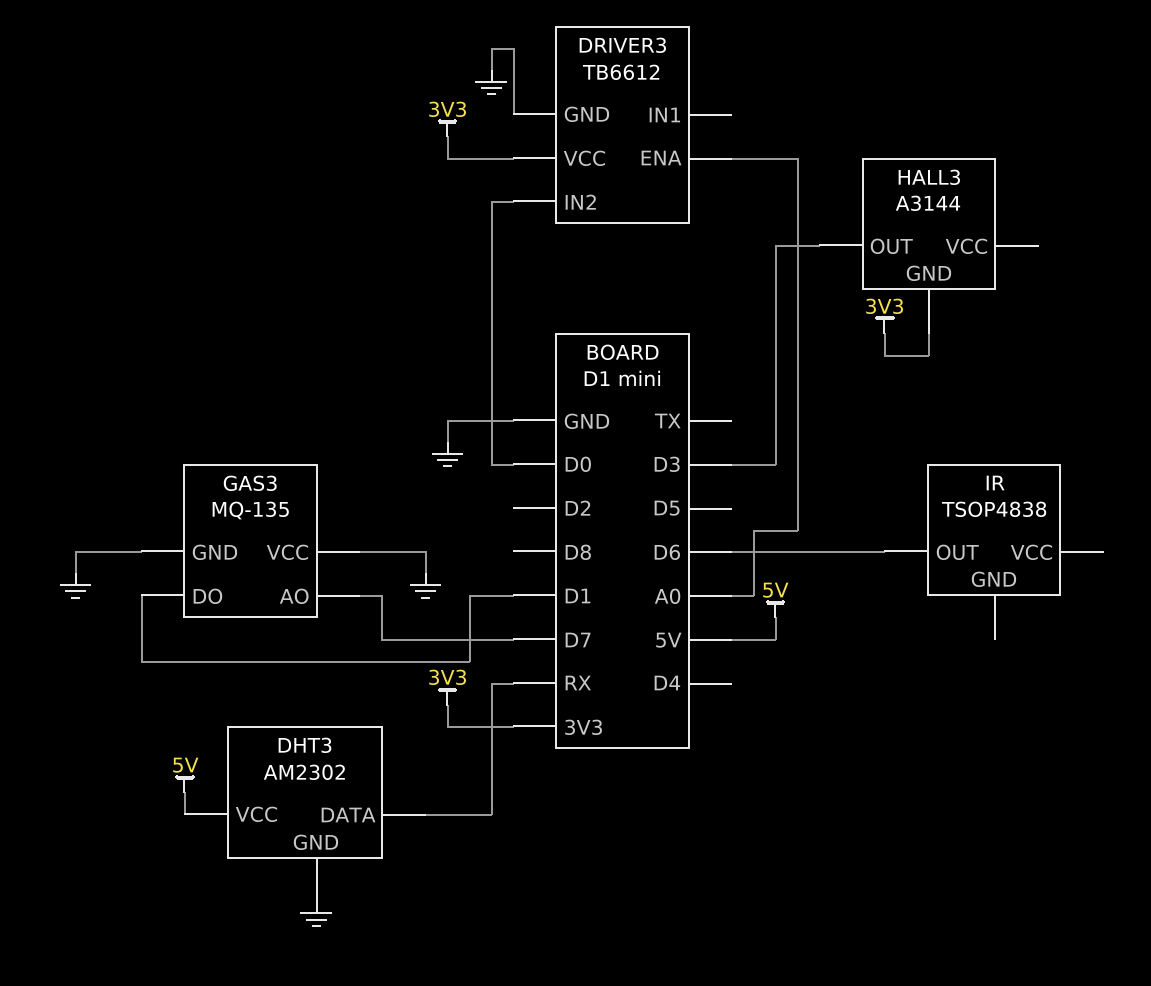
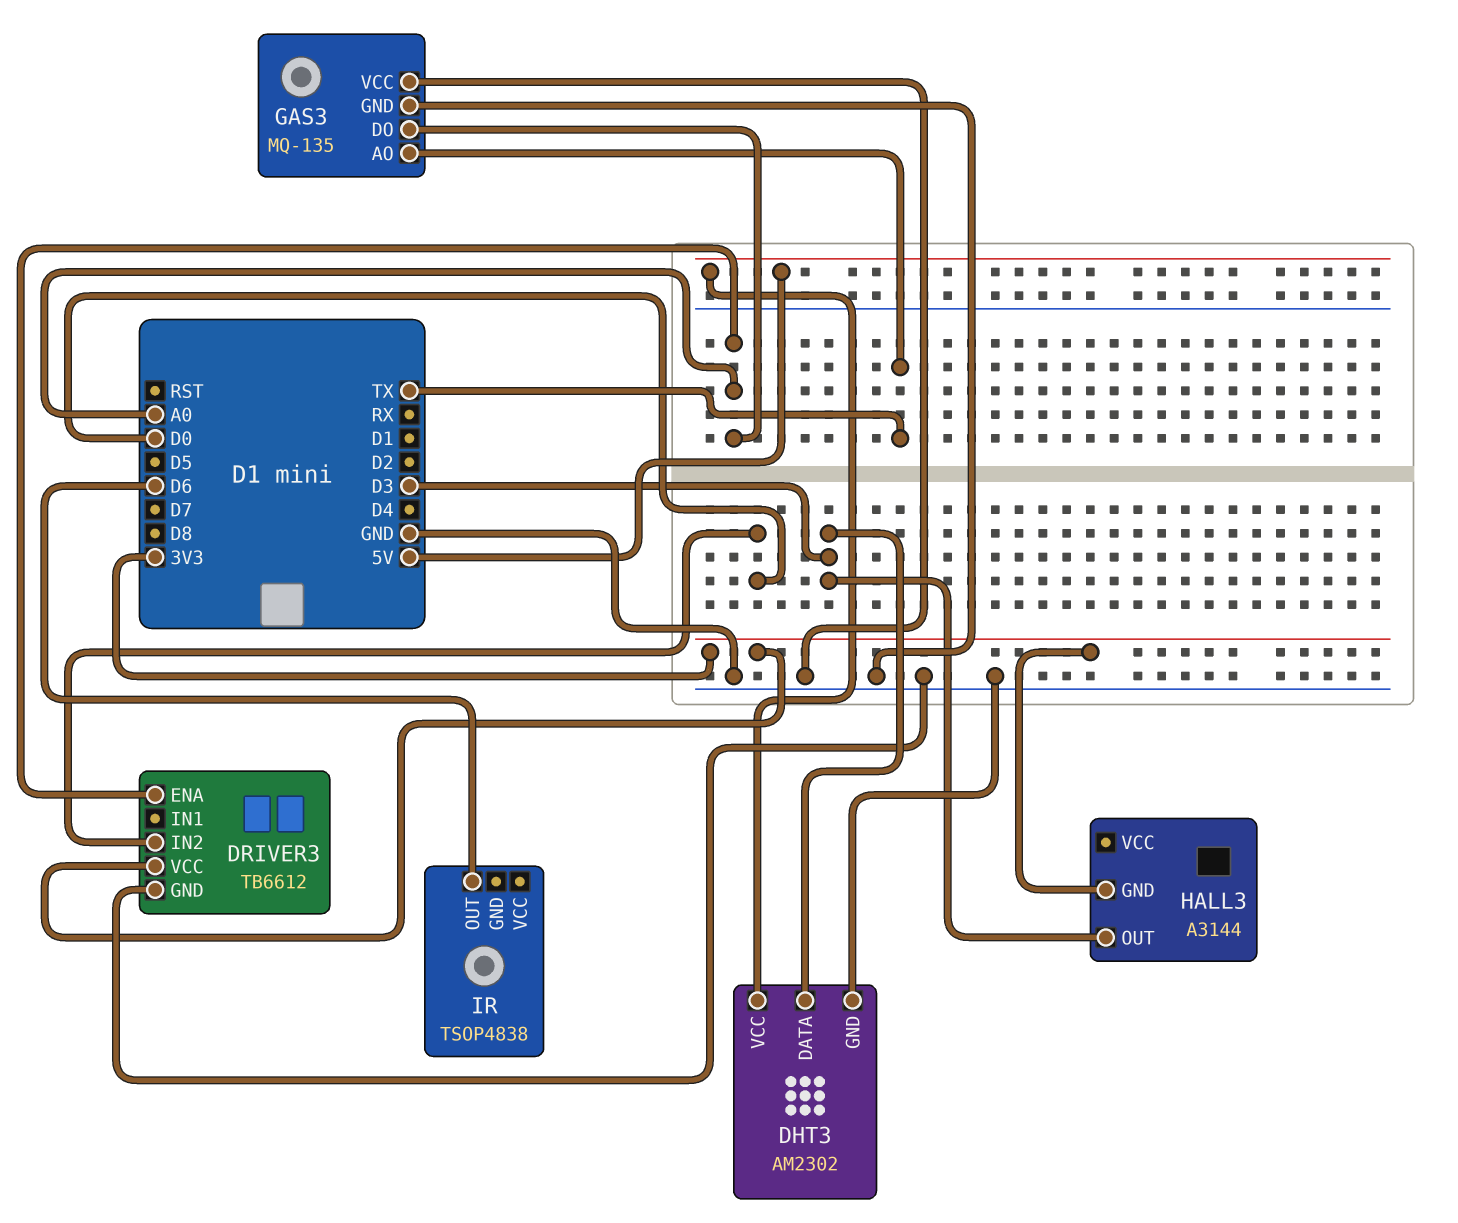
DHT3 pin DATA: RX -> D3
GAS3 pin AO: D7 -> TX
GAS3 pin DO: D1 -> A0

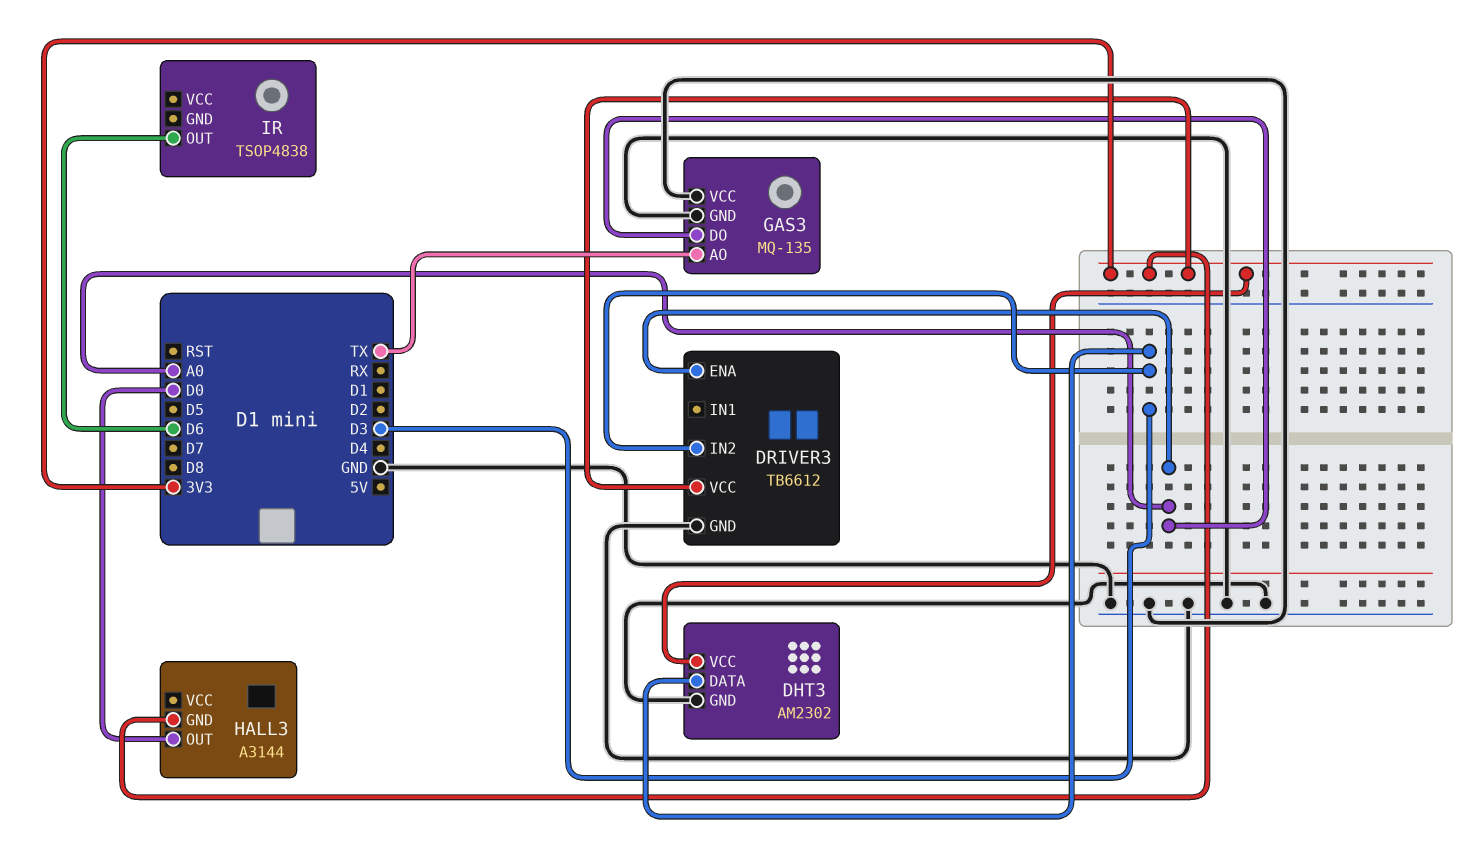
DHT3 pin VCC: 5V -> 3V3
DRIVER3 pin IN2: D0 -> D3
HALL3 pin OUT: D3 -> D0

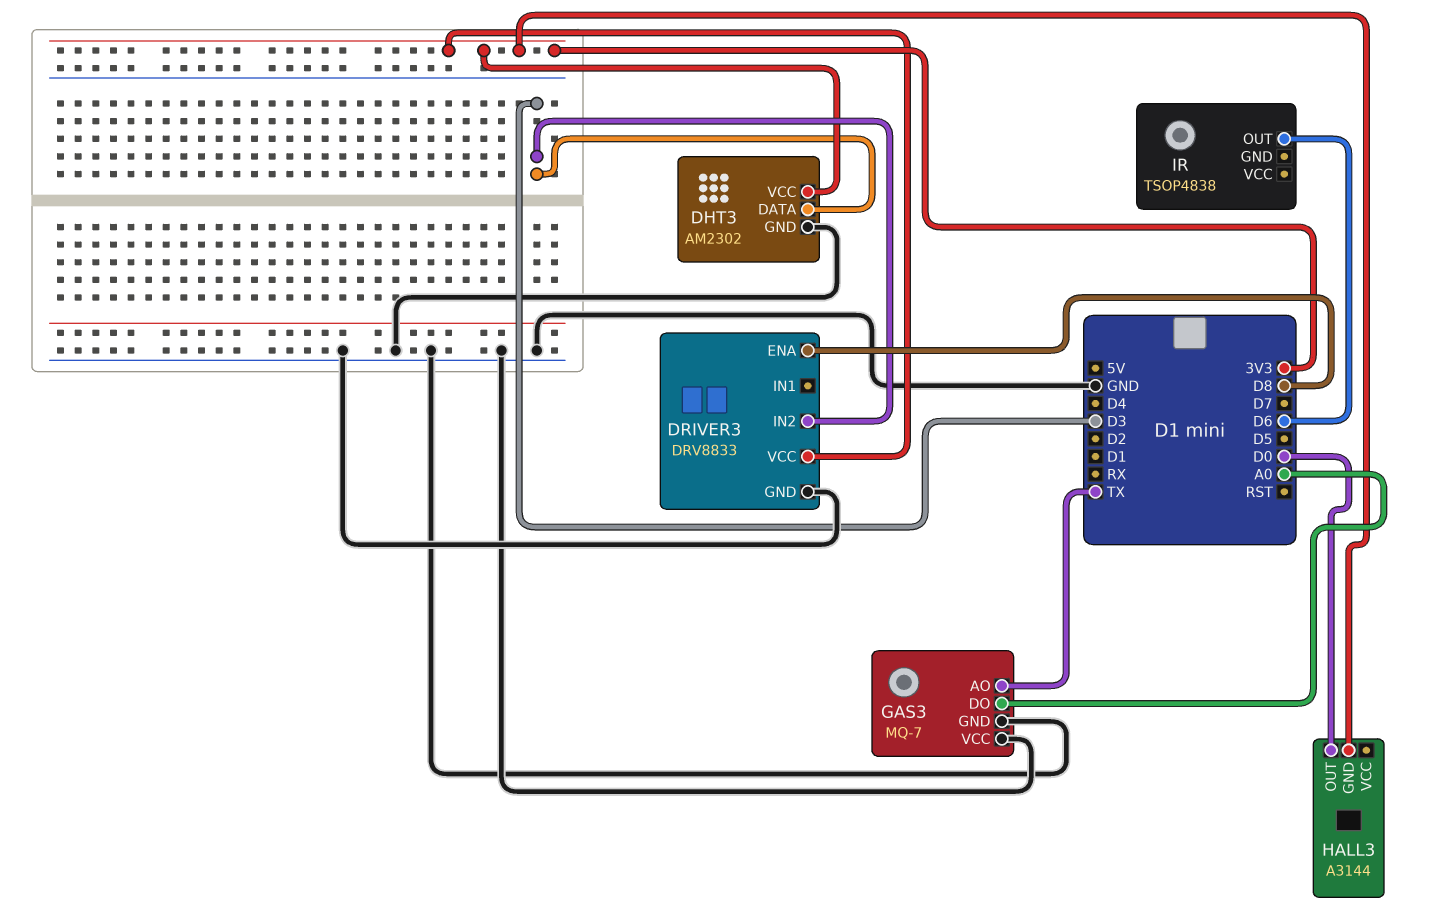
DRIVER3: TB6612 -> DRV8833
DRIVER3 pin ENA: A0 -> D8
GAS3: MQ-135 -> MQ-7

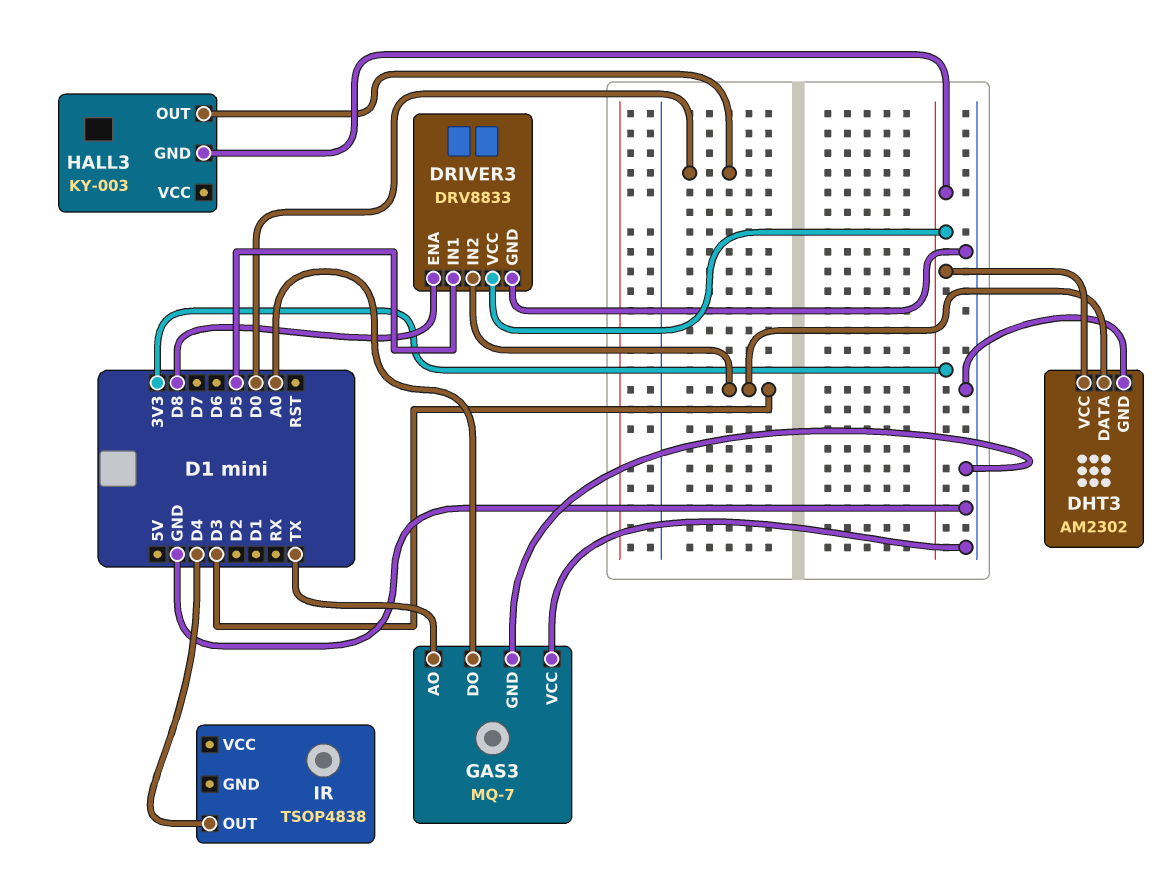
DRIVER3 pin IN1: none -> D5
HALL3: A3144 -> KY-003
IR pin OUT: D6 -> D4

